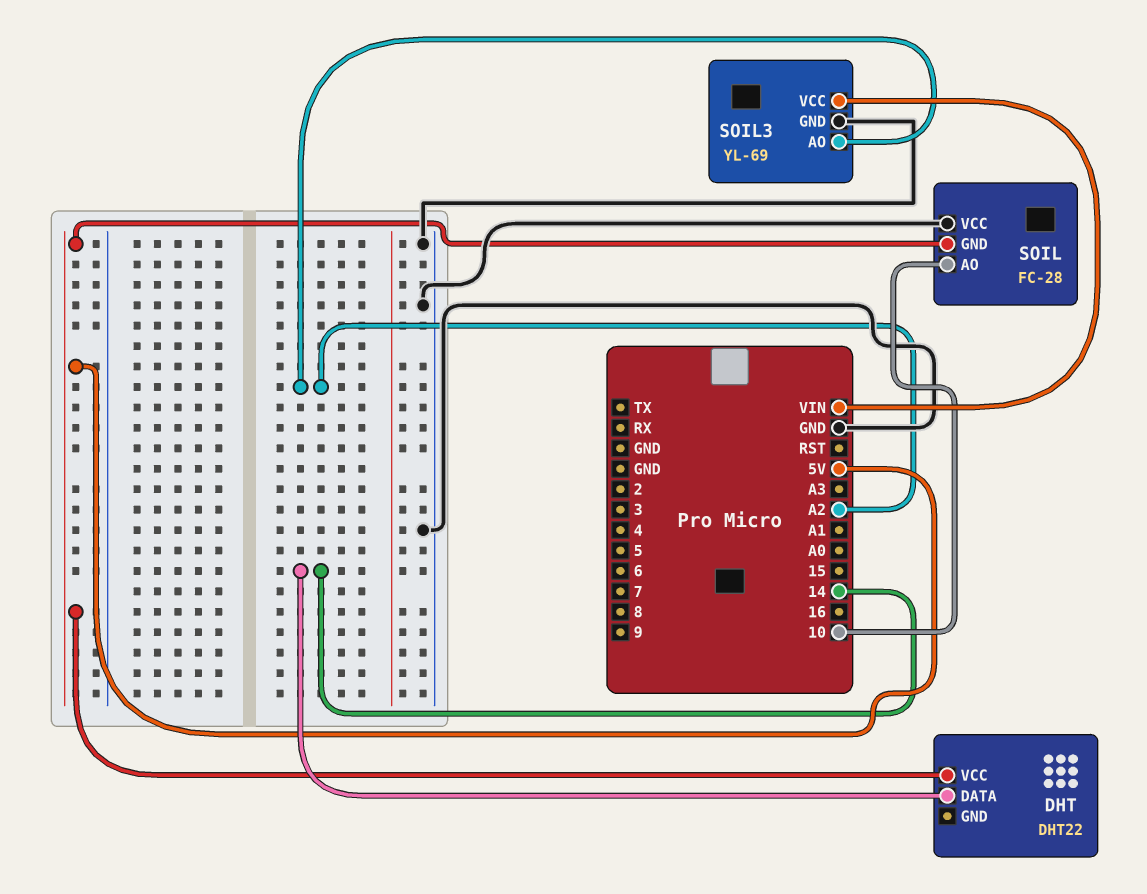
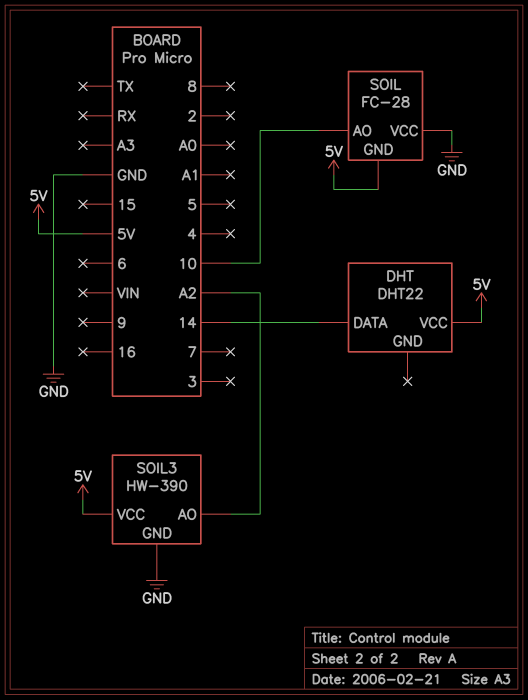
SOIL3: YL-69 -> HW-390
SOIL3 pin VCC: VIN -> 5V

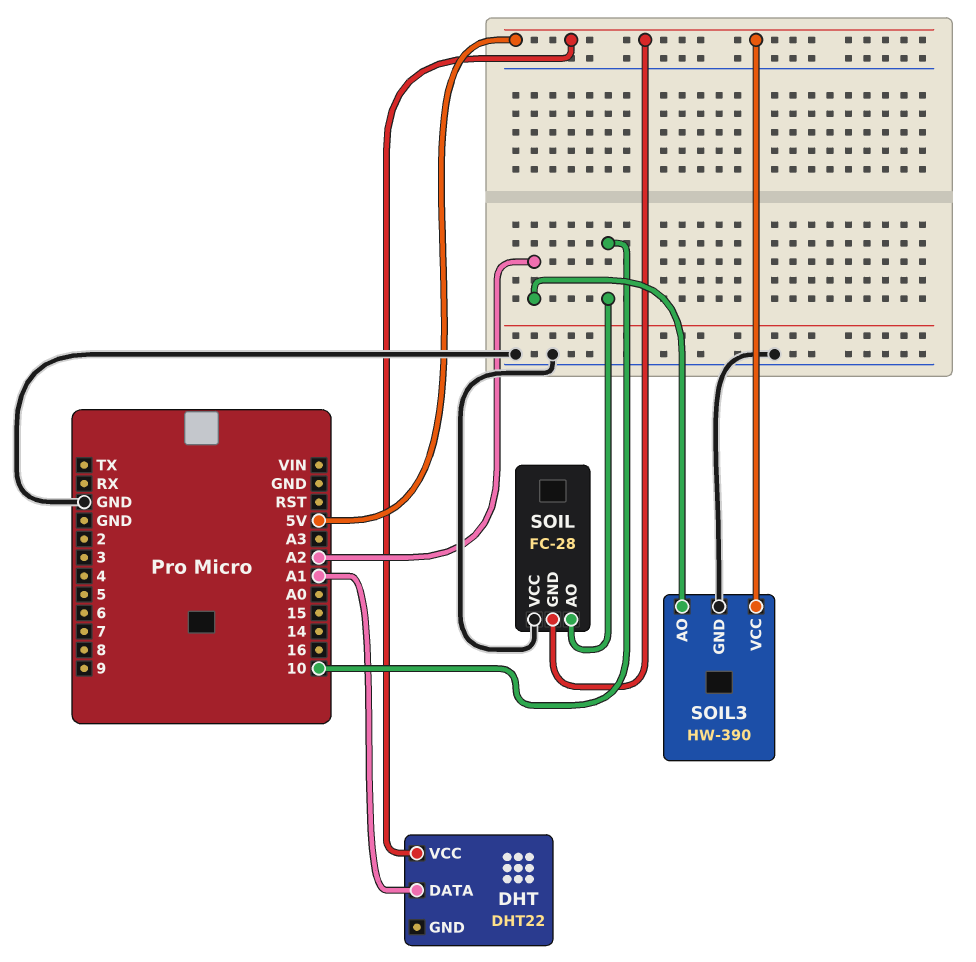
DHT pin DATA: 14 -> A1

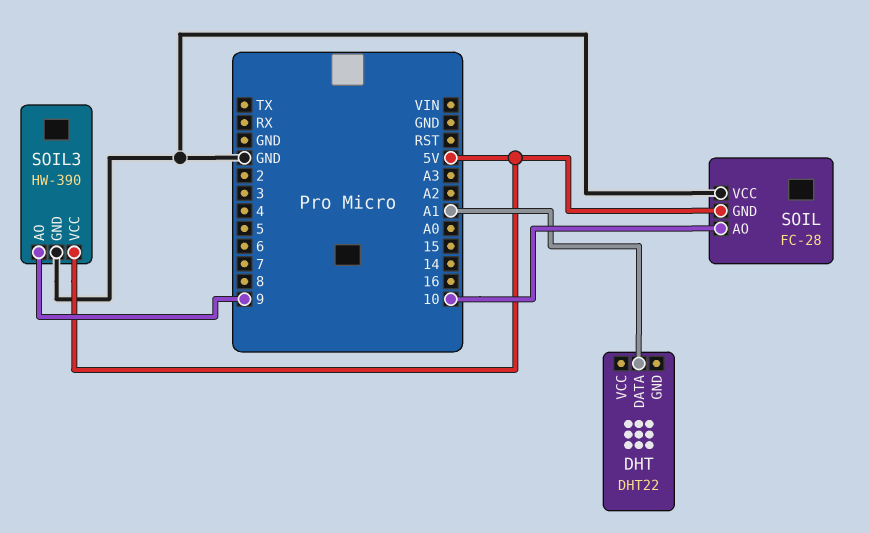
DHT pin VCC: 5V -> none
SOIL3 pin AO: A2 -> 9

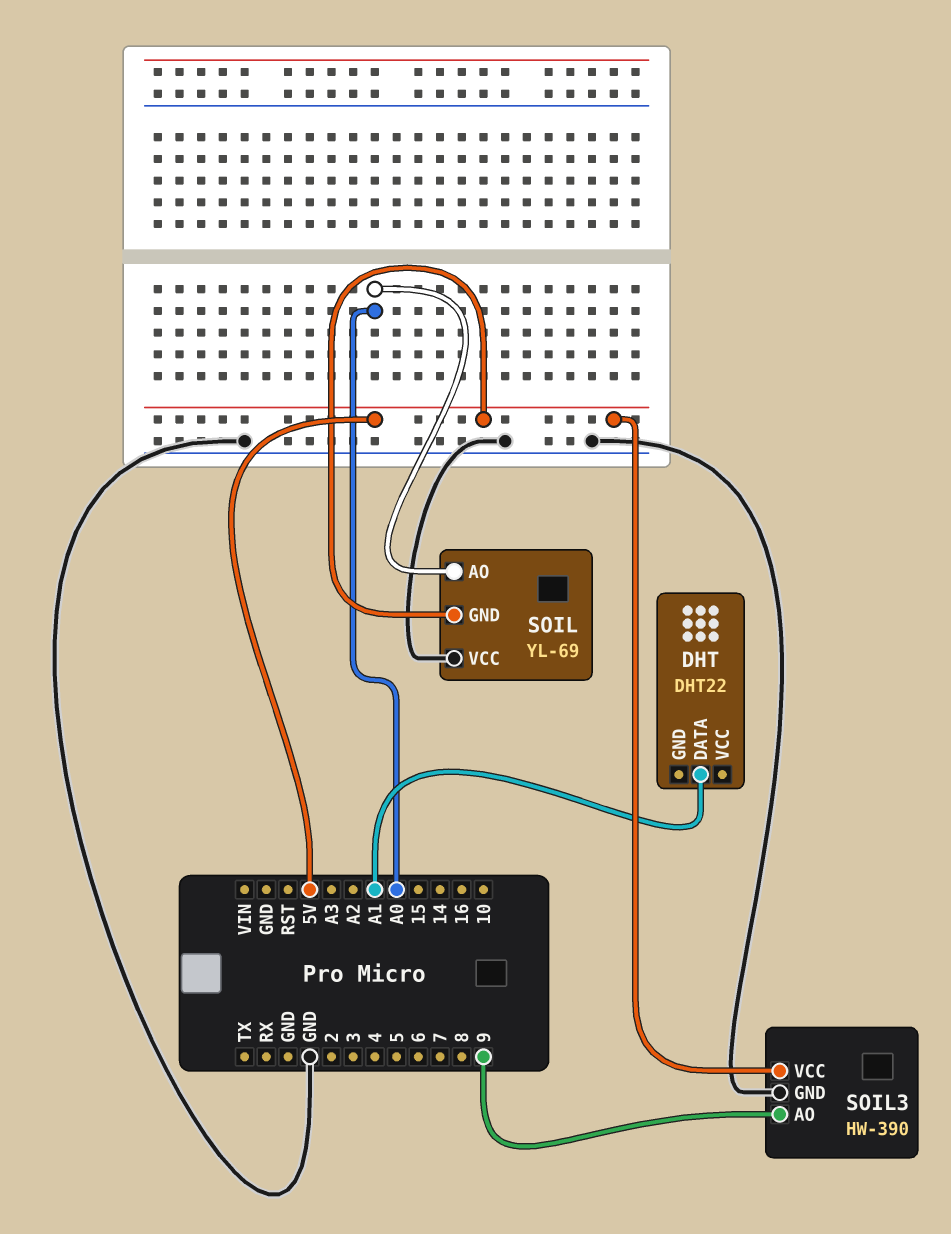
SOIL: FC-28 -> YL-69
SOIL pin AO: 10 -> A0

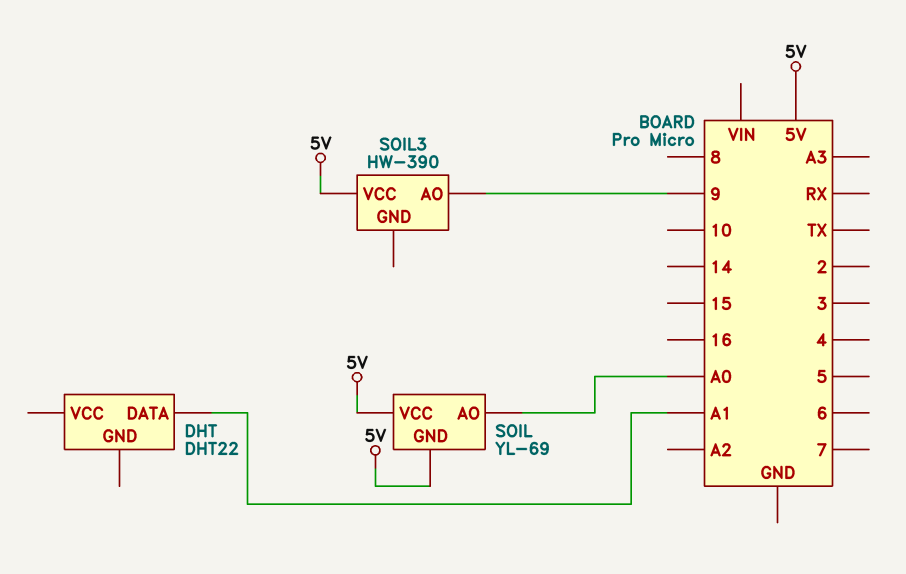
SOIL pin VCC: GND -> 5V
SOIL3 pin GND: GND -> none

